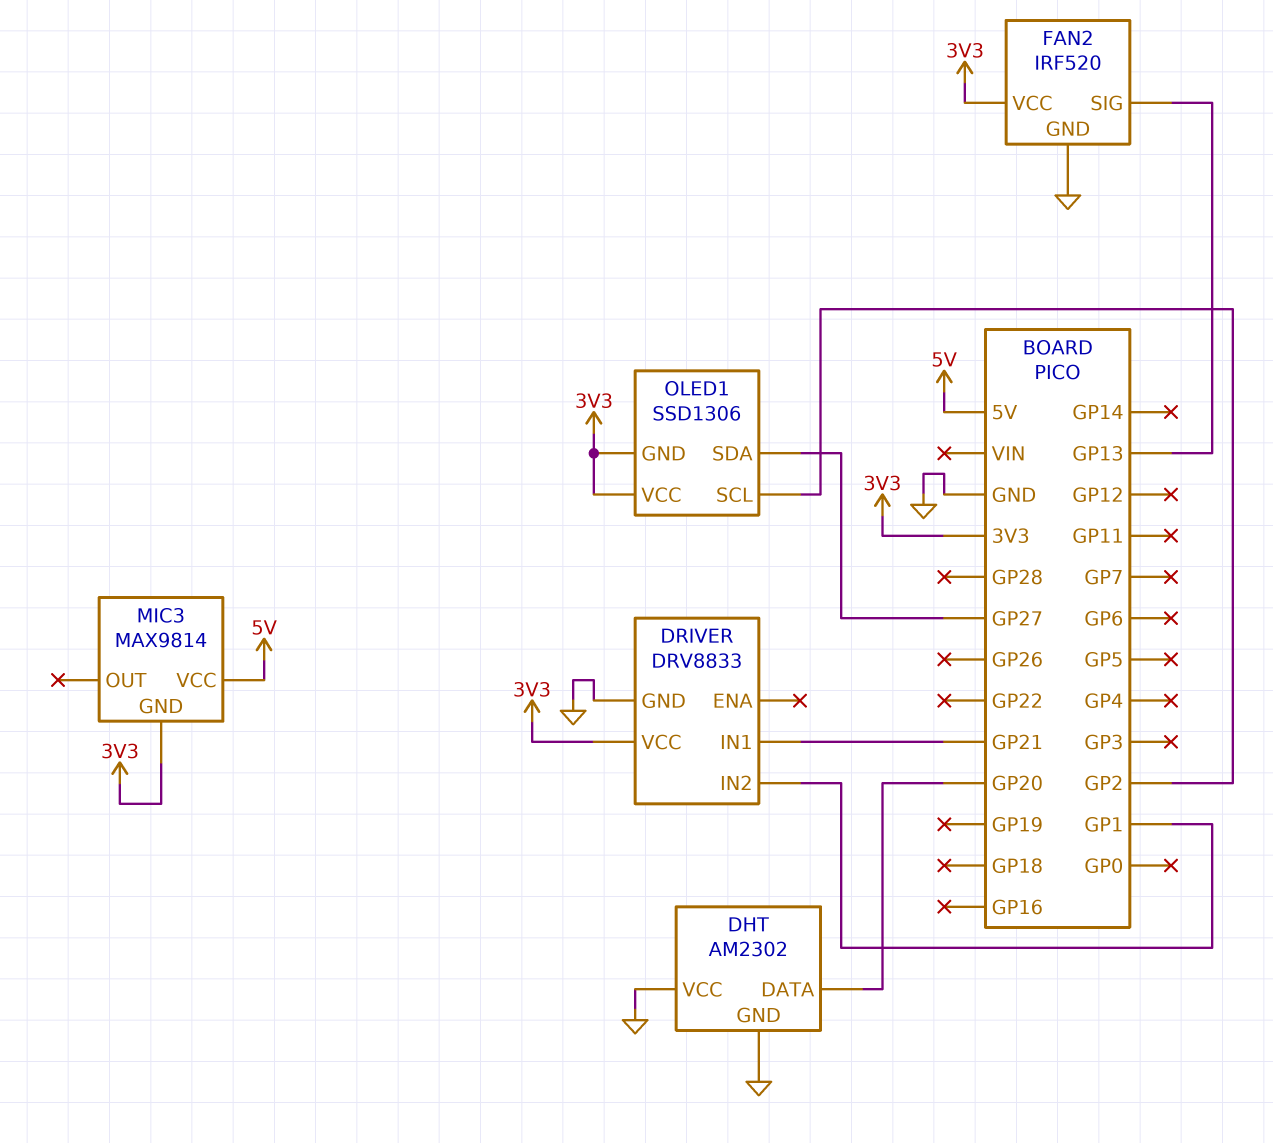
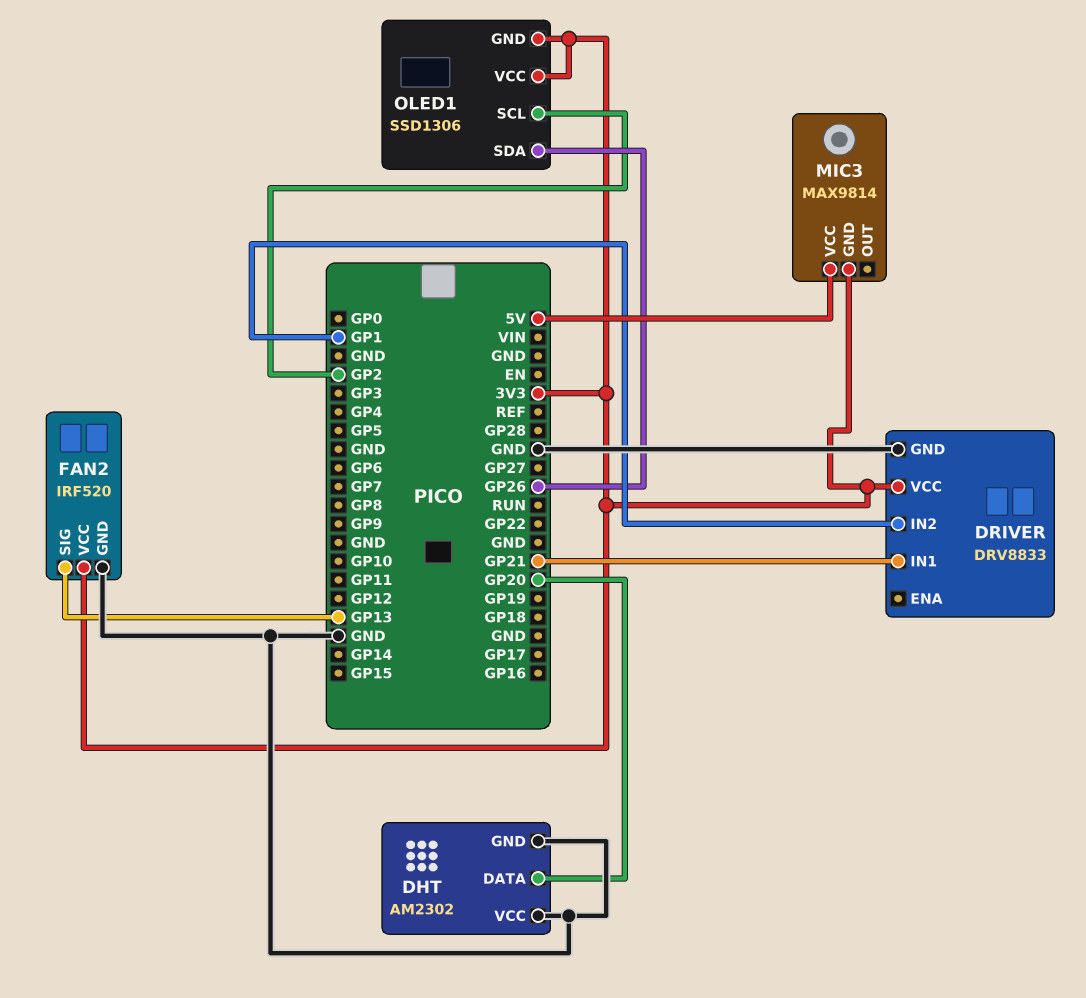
OLED1 pin SDA: GP27 -> GP26

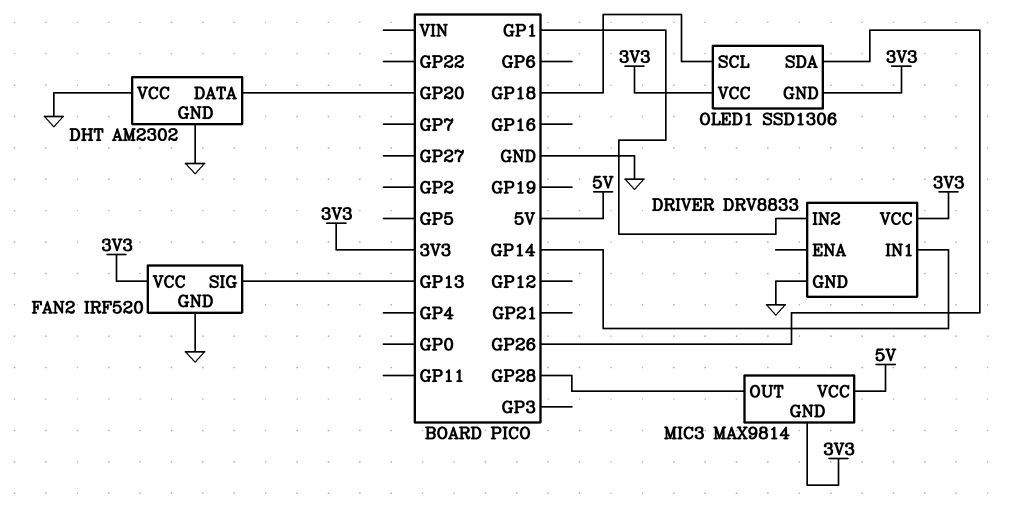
DRIVER pin IN1: GP21 -> GP14
MIC3 pin OUT: none -> GP28
OLED1 pin SCL: GP2 -> GP18

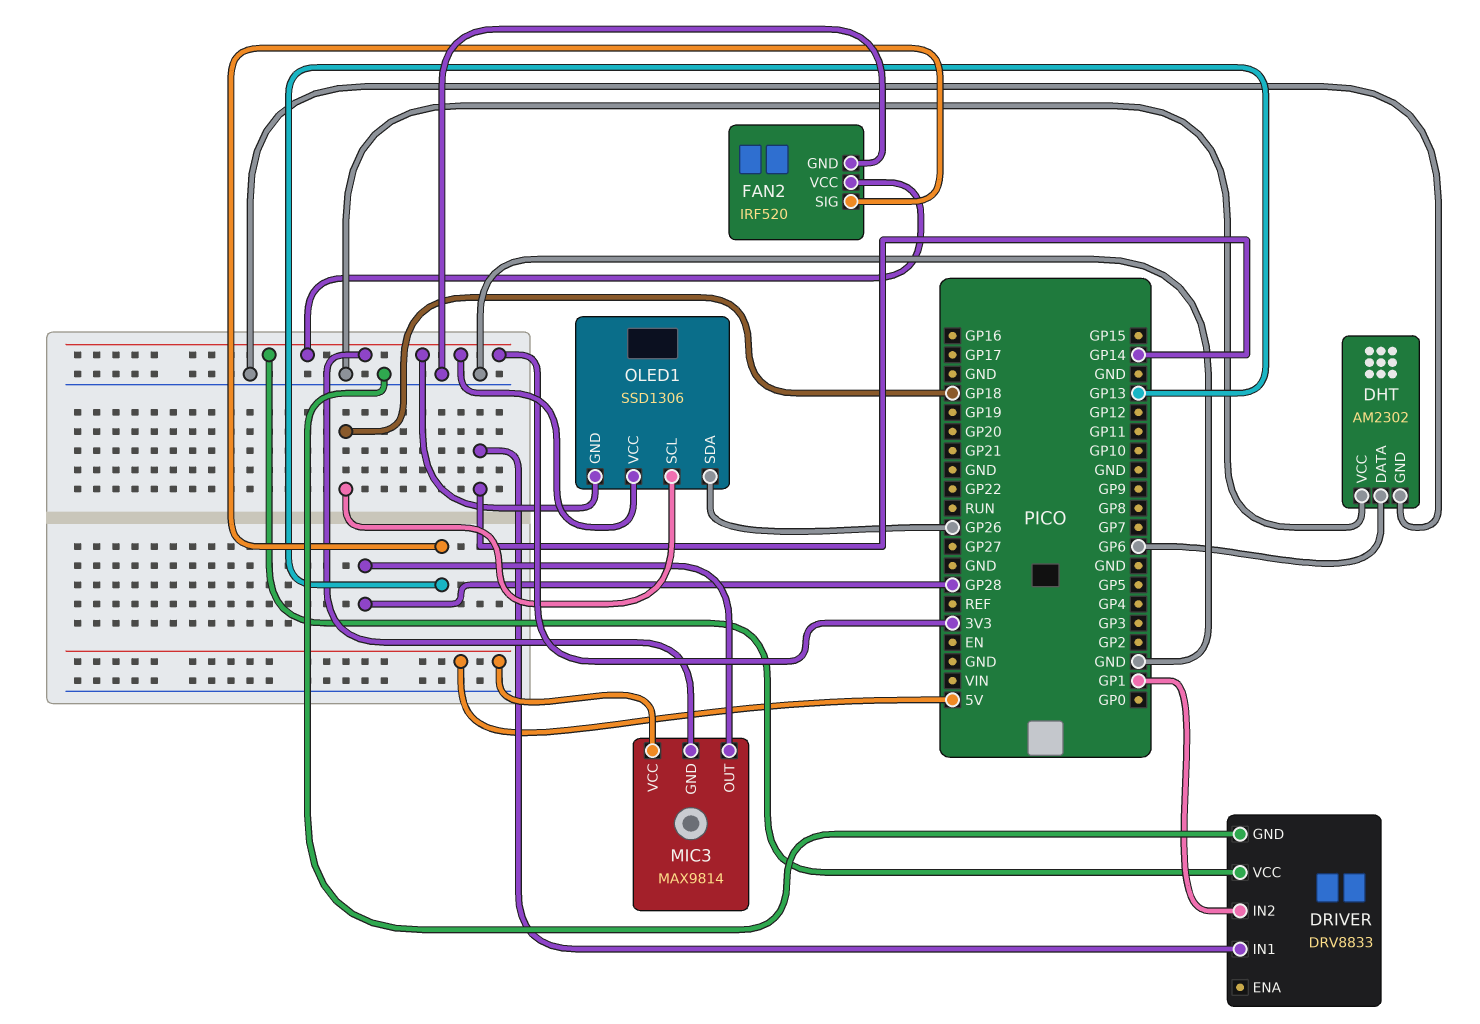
DHT pin DATA: GP20 -> GP6

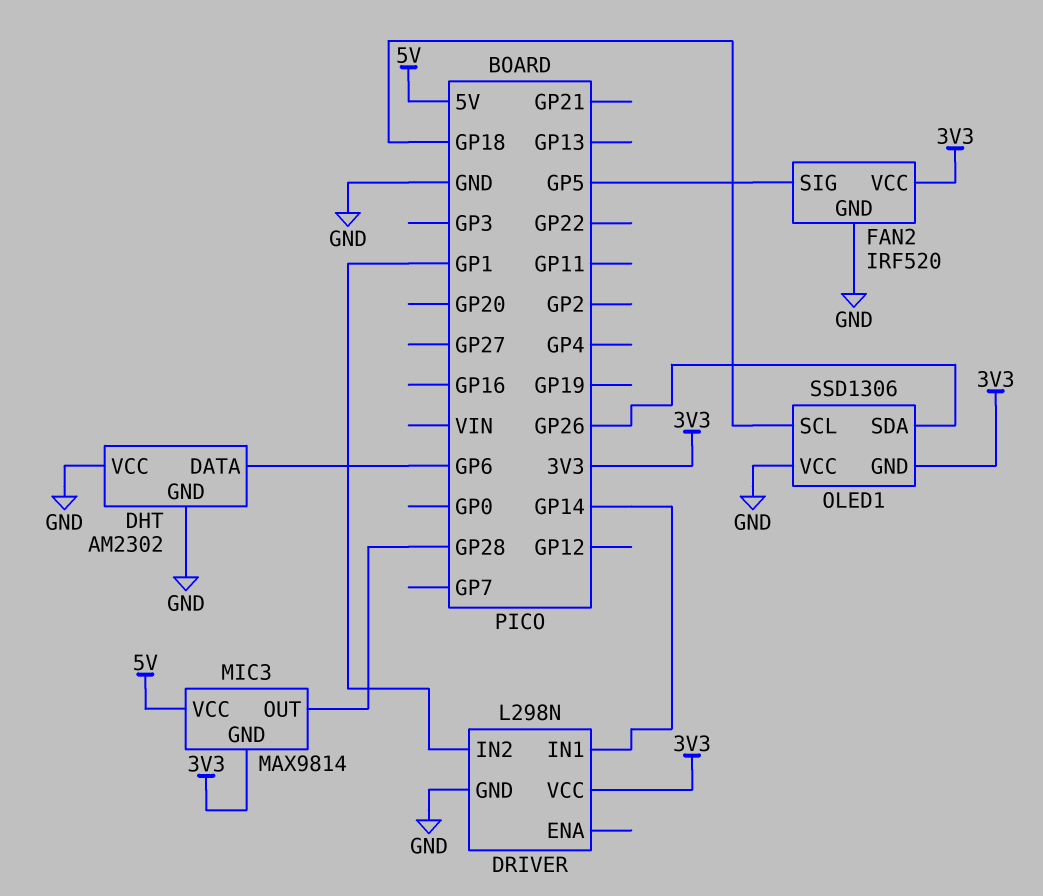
DRIVER: DRV8833 -> L298N
FAN2 pin SIG: GP13 -> GP5
OLED1 pin VCC: 3V3 -> GND

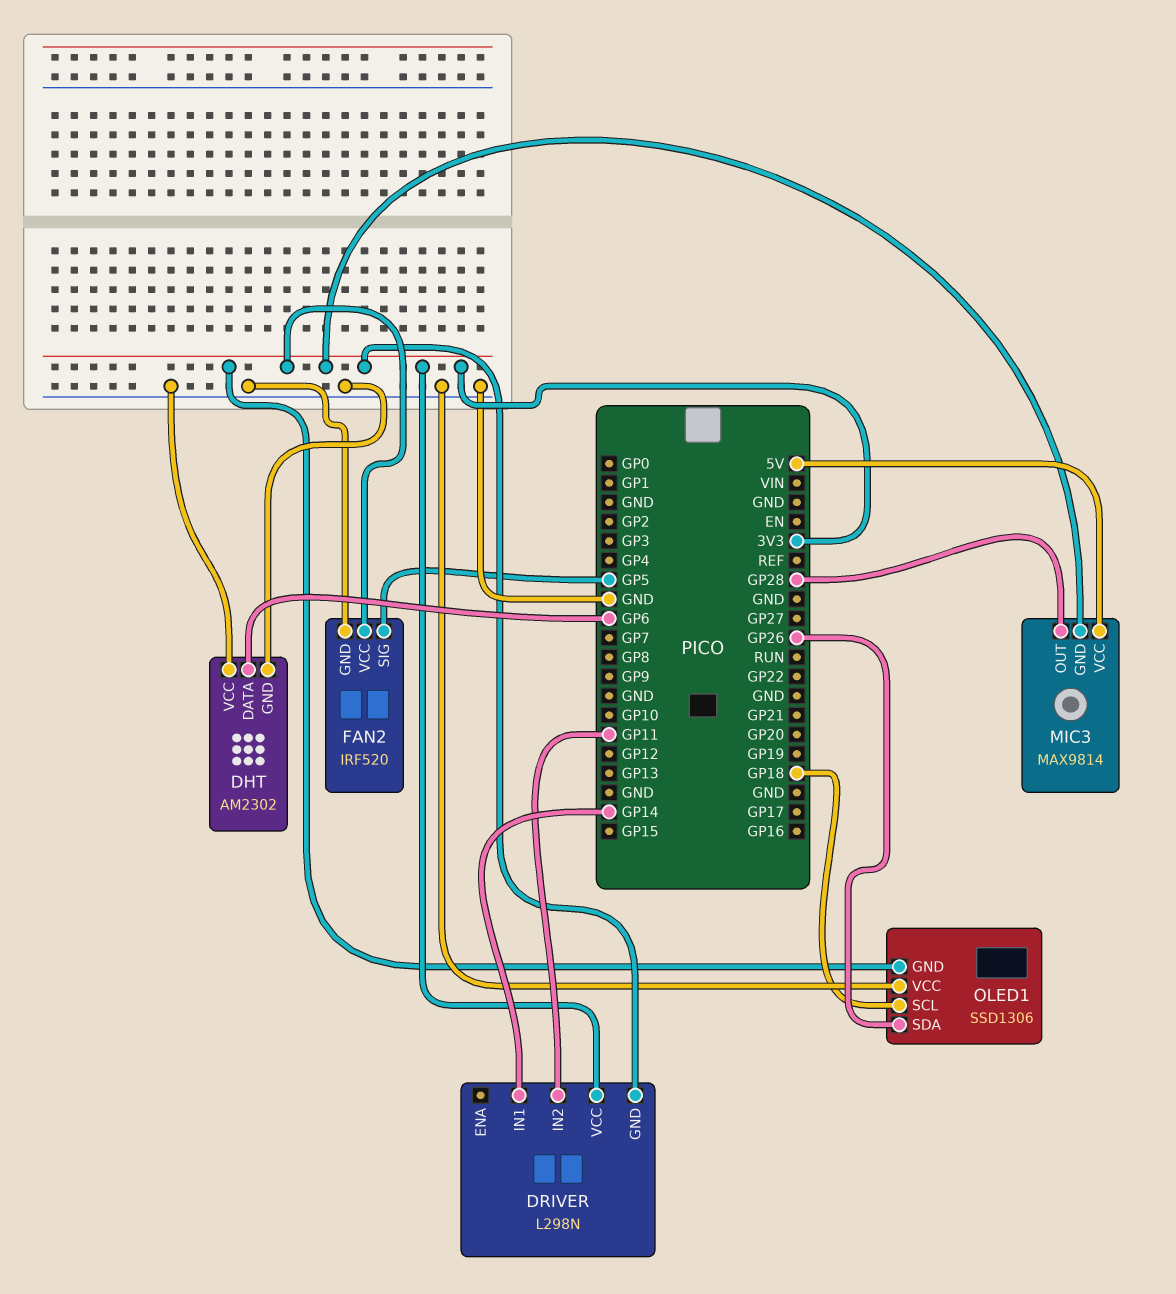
DRIVER pin GND: GND -> 3V3
DRIVER pin IN2: GP1 -> GP11

